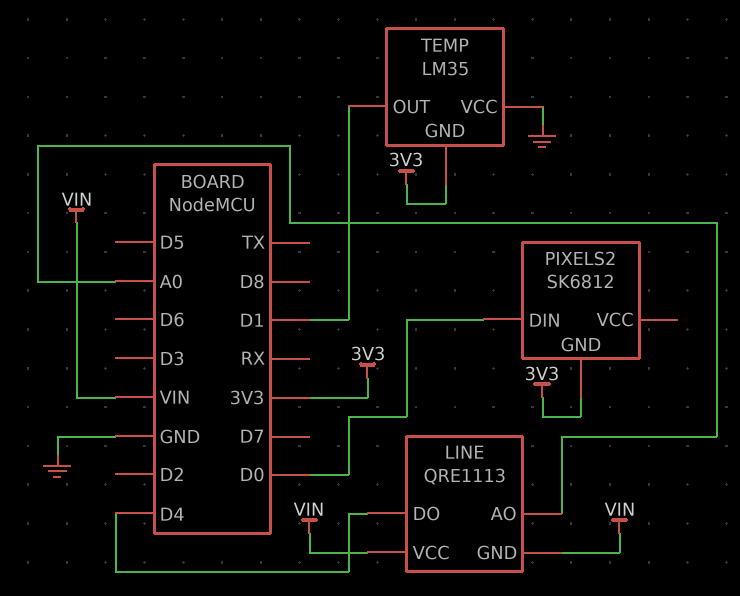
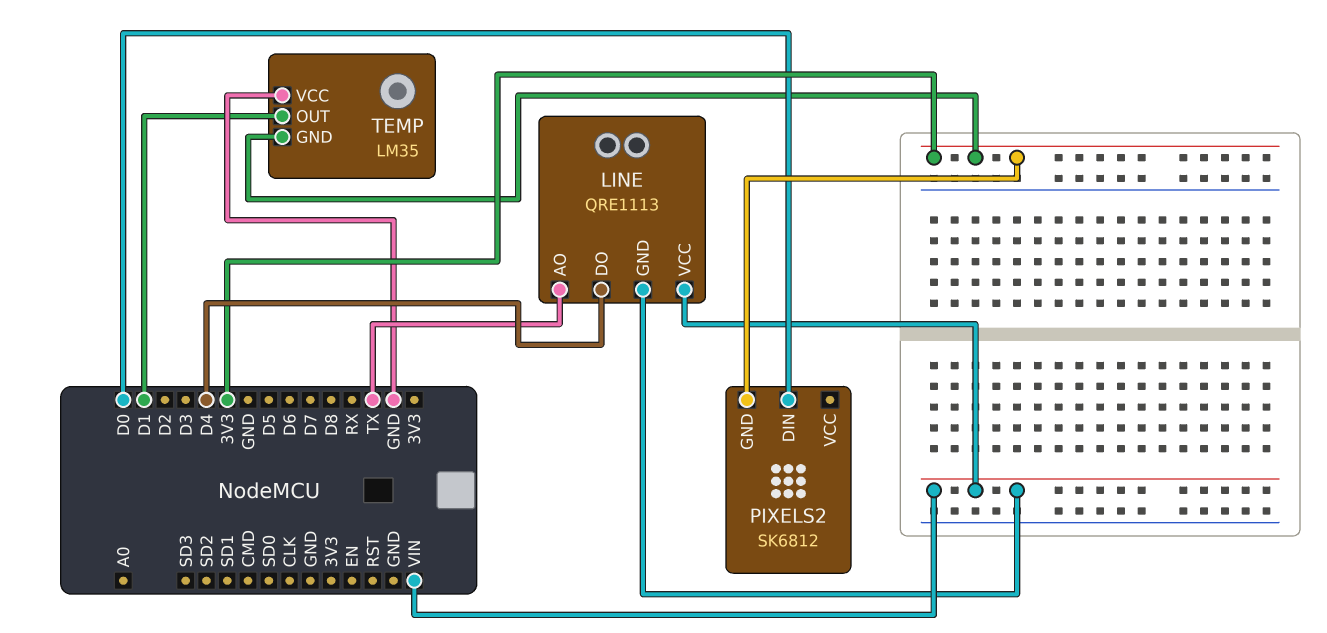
LINE pin AO: A0 -> TX

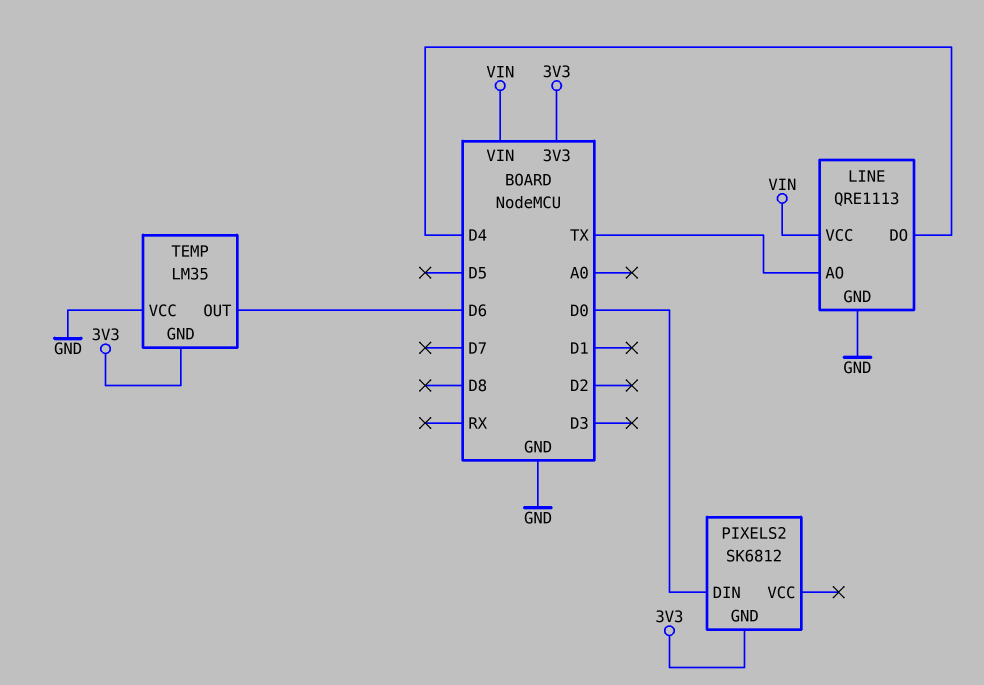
LINE pin GND: VIN -> GND
TEMP pin OUT: D1 -> D6

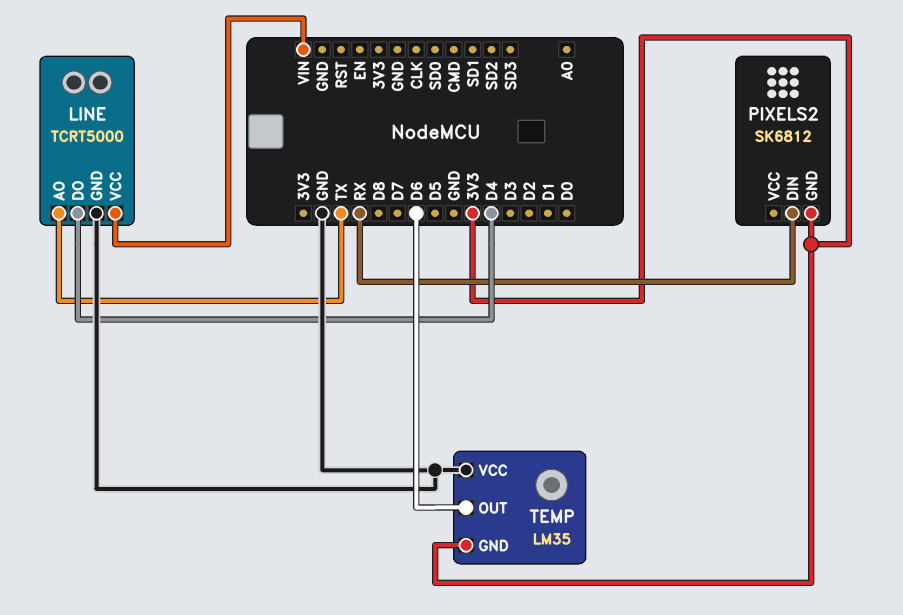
LINE: QRE1113 -> TCRT5000
PIXELS2 pin DIN: D0 -> RX

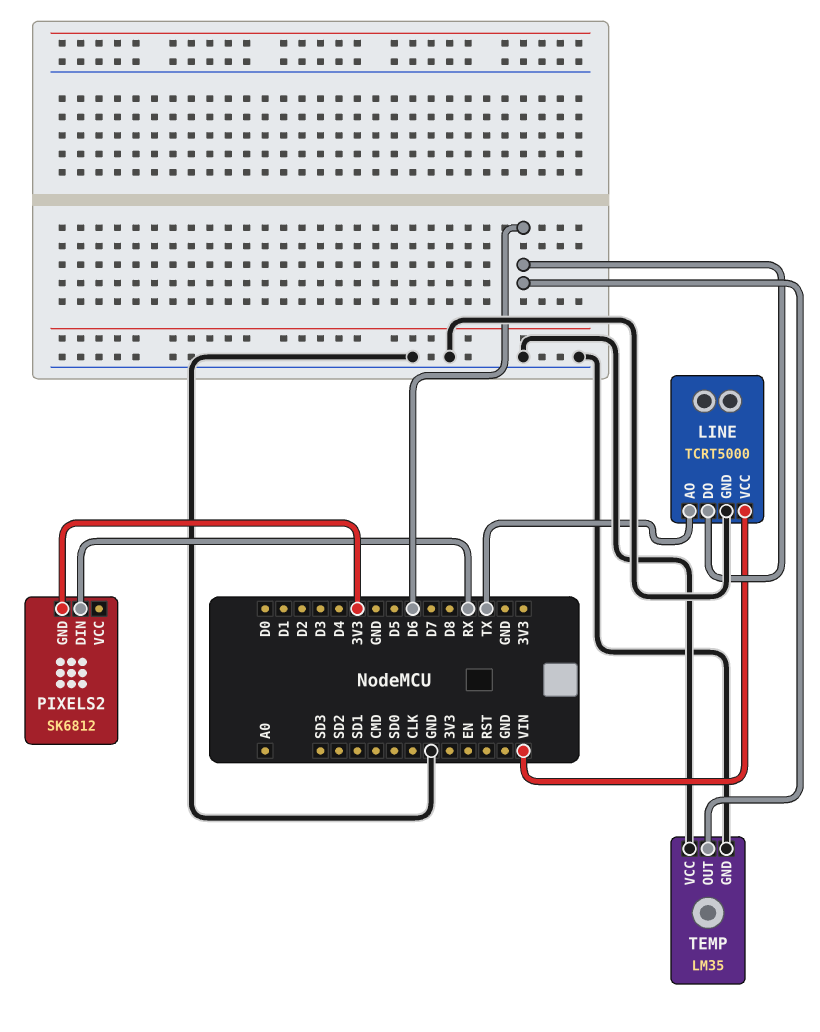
LINE pin DO: D4 -> D6
TEMP pin GND: 3V3 -> GND

